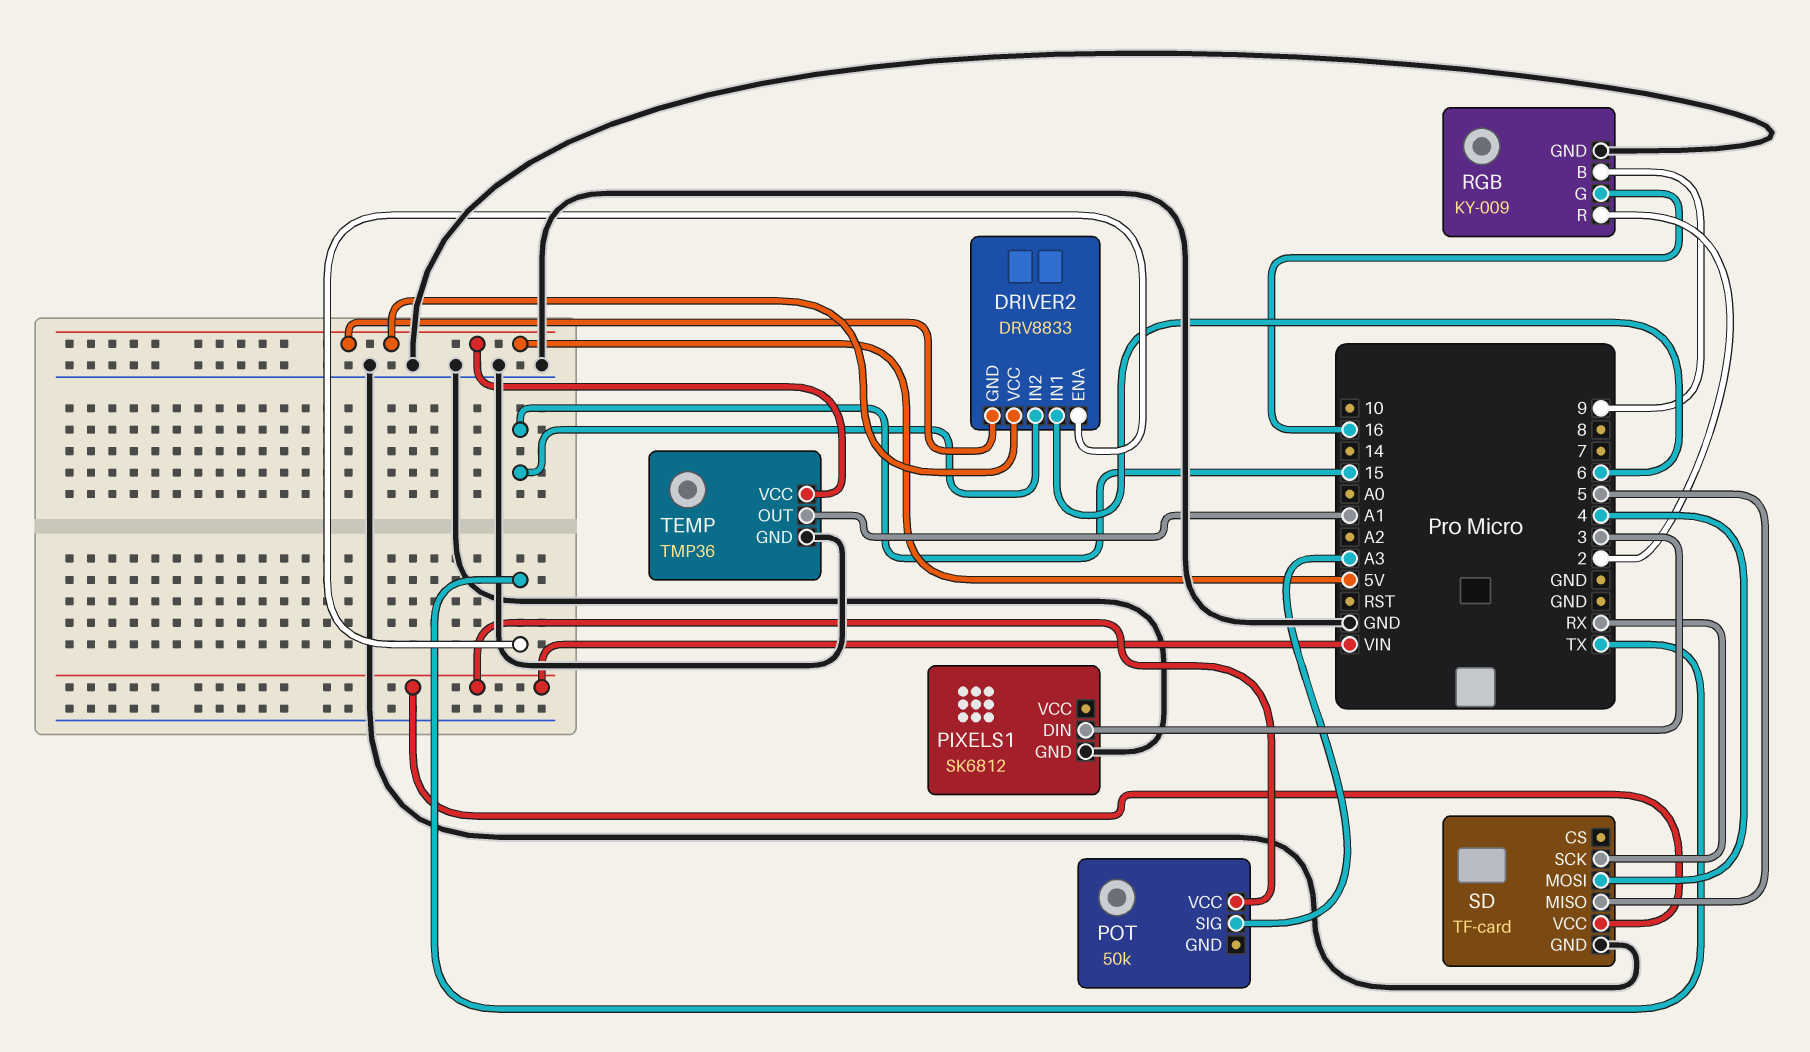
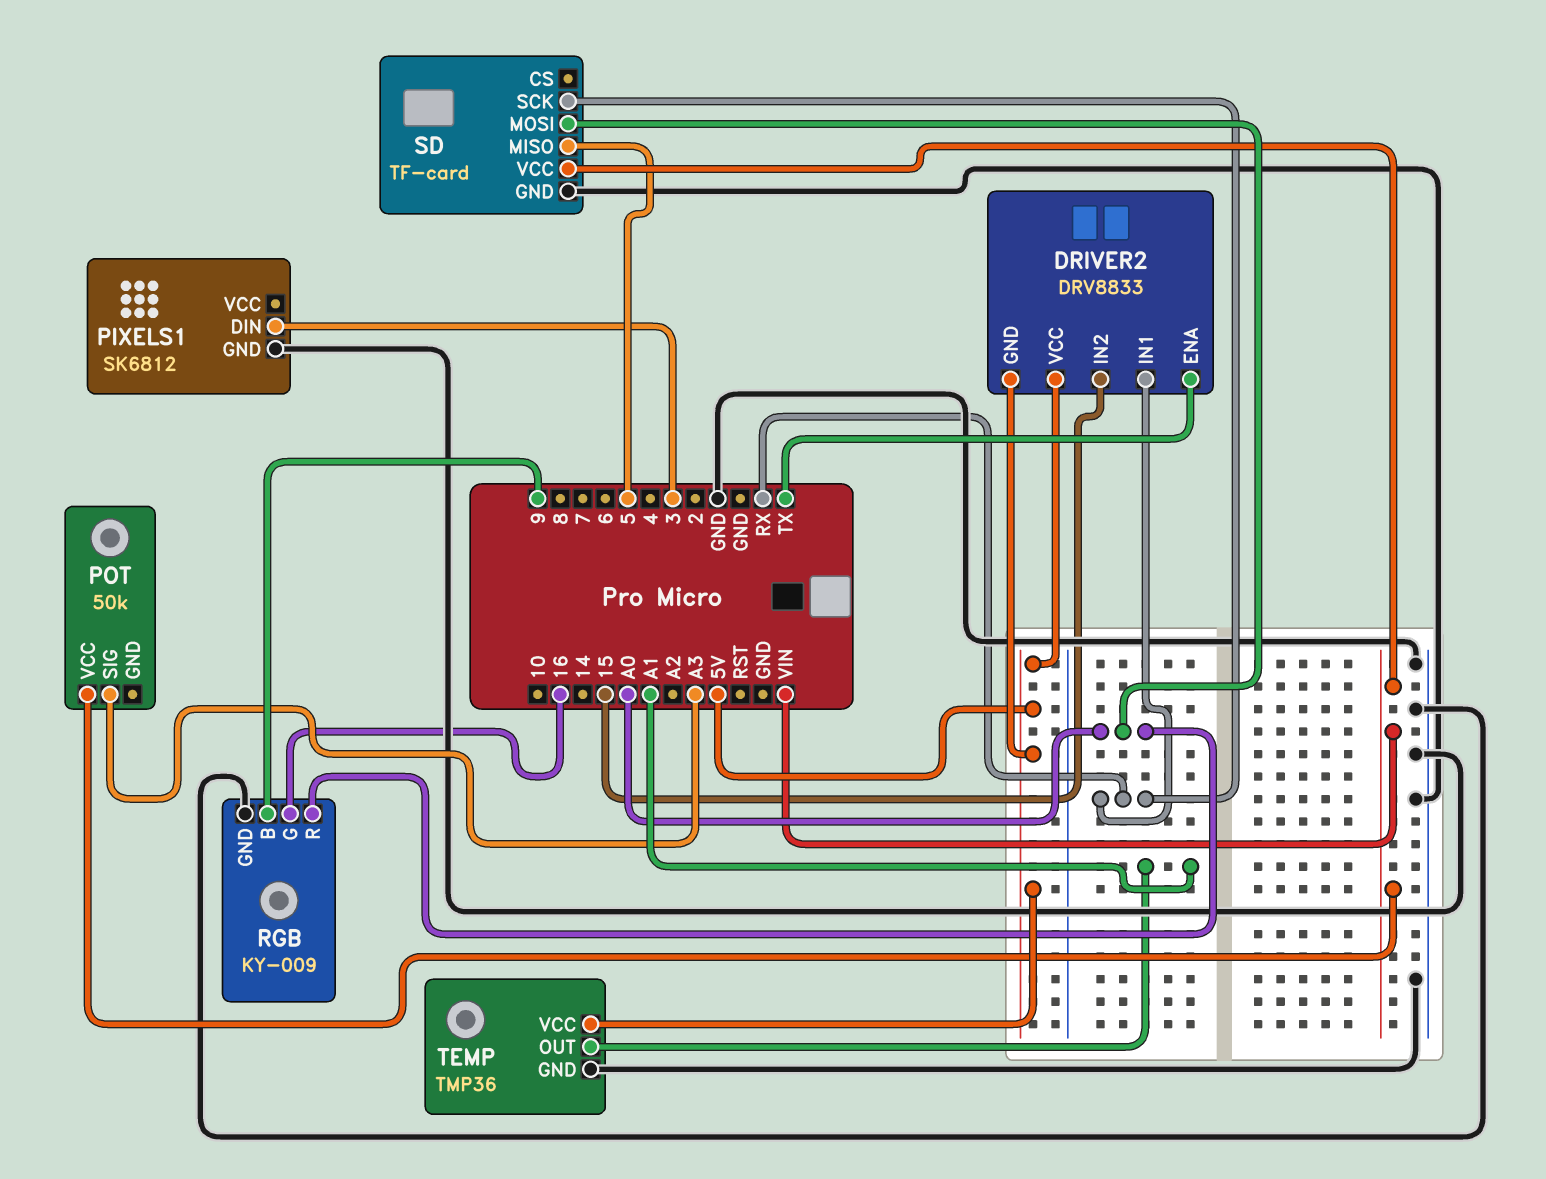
DRIVER2 pin IN1: 6 -> RX
RGB pin R: 2 -> A0
SD pin MOSI: 4 -> A0

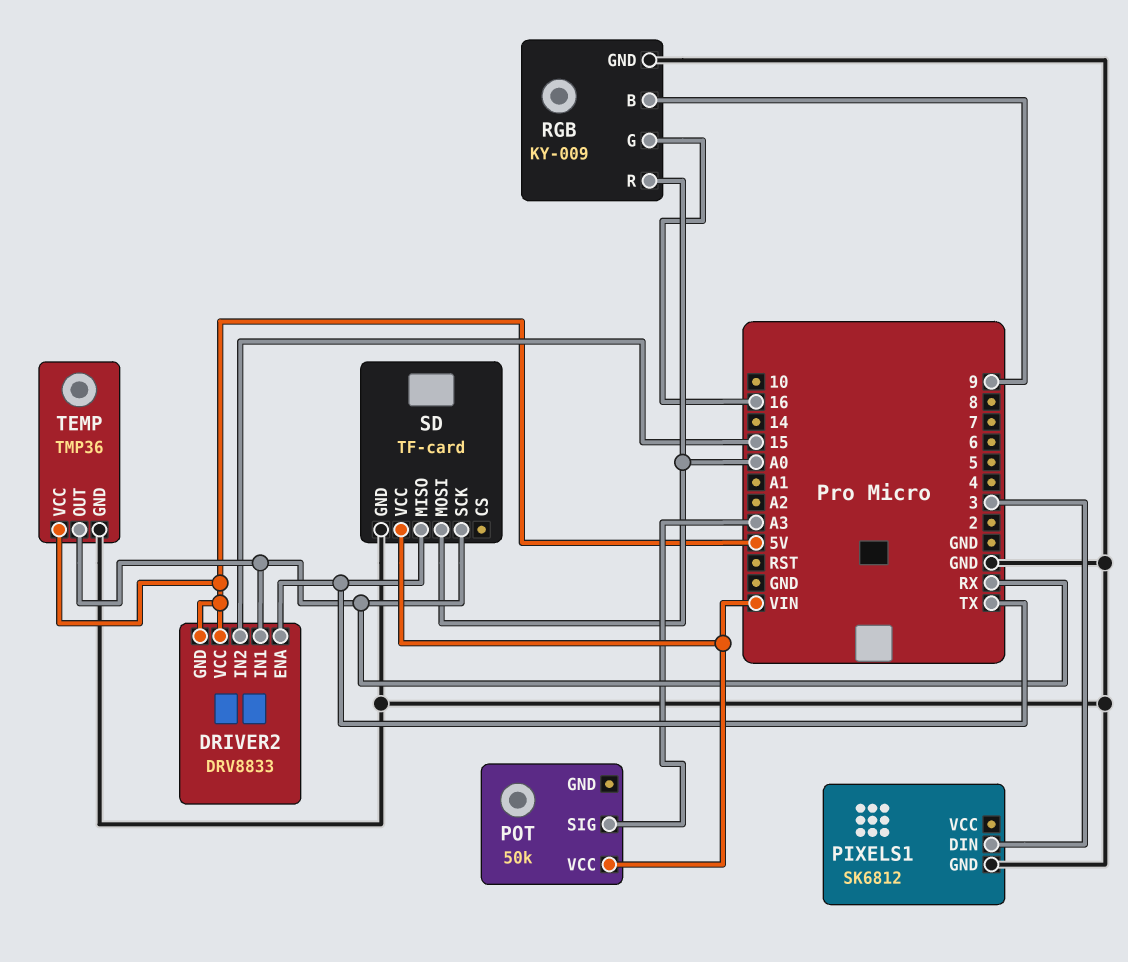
SD pin MISO: 5 -> TX
TEMP pin OUT: A1 -> RX

